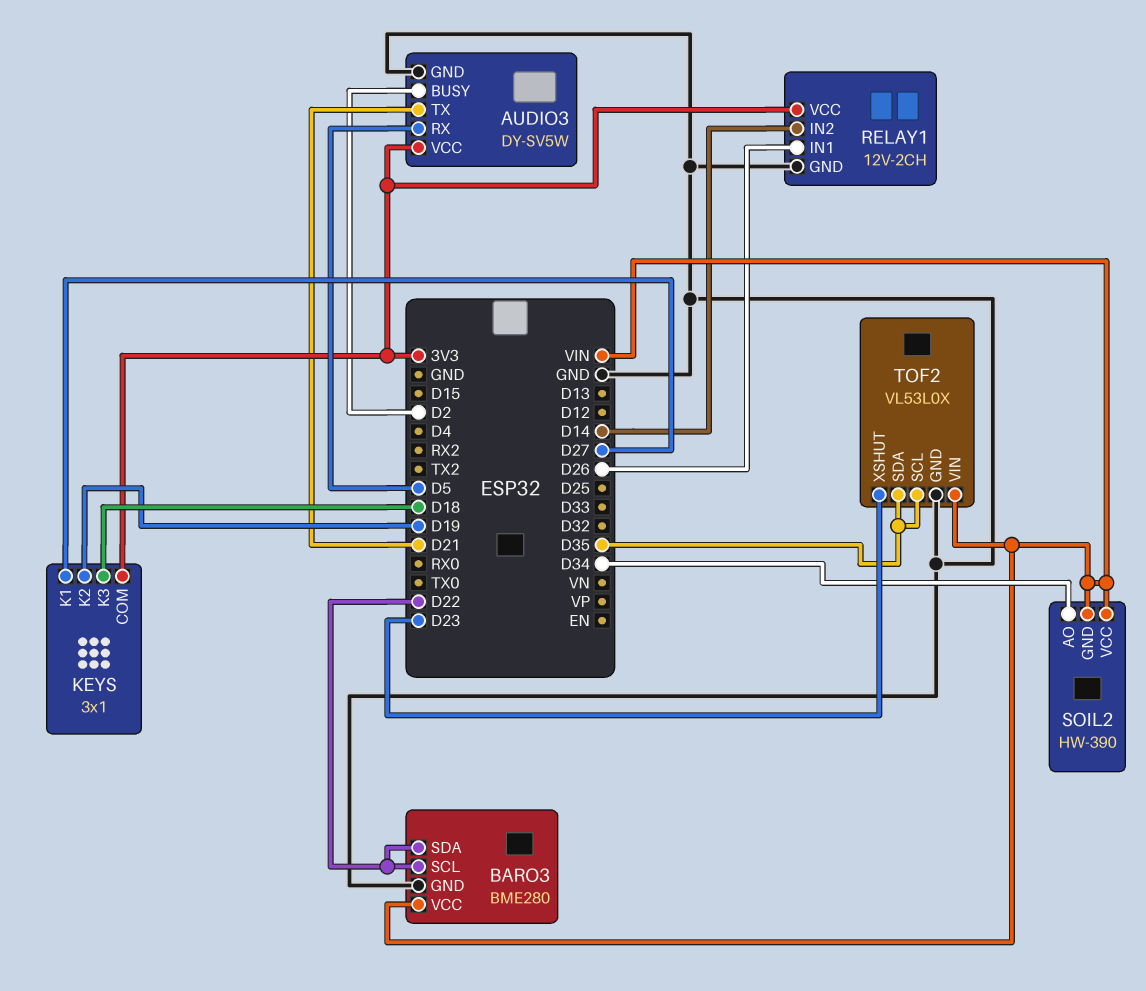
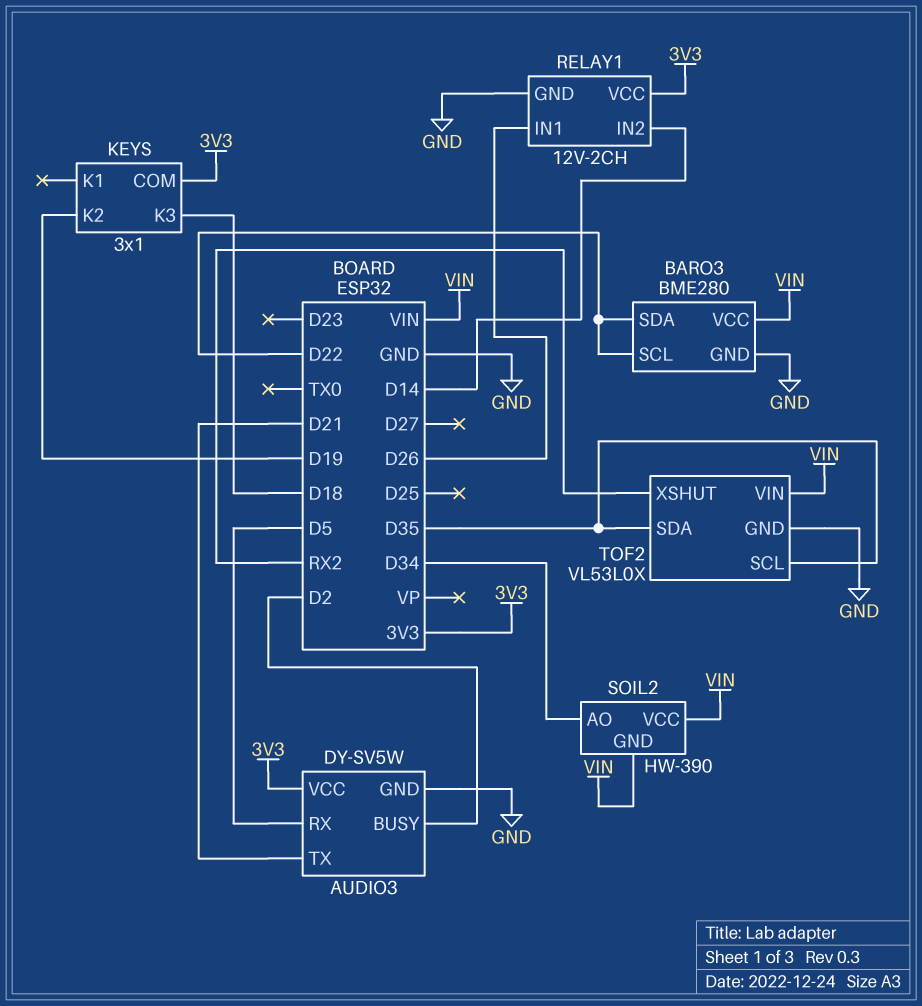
KEYS pin K1: D27 -> none
TOF2 pin XSHUT: D23 -> RX2

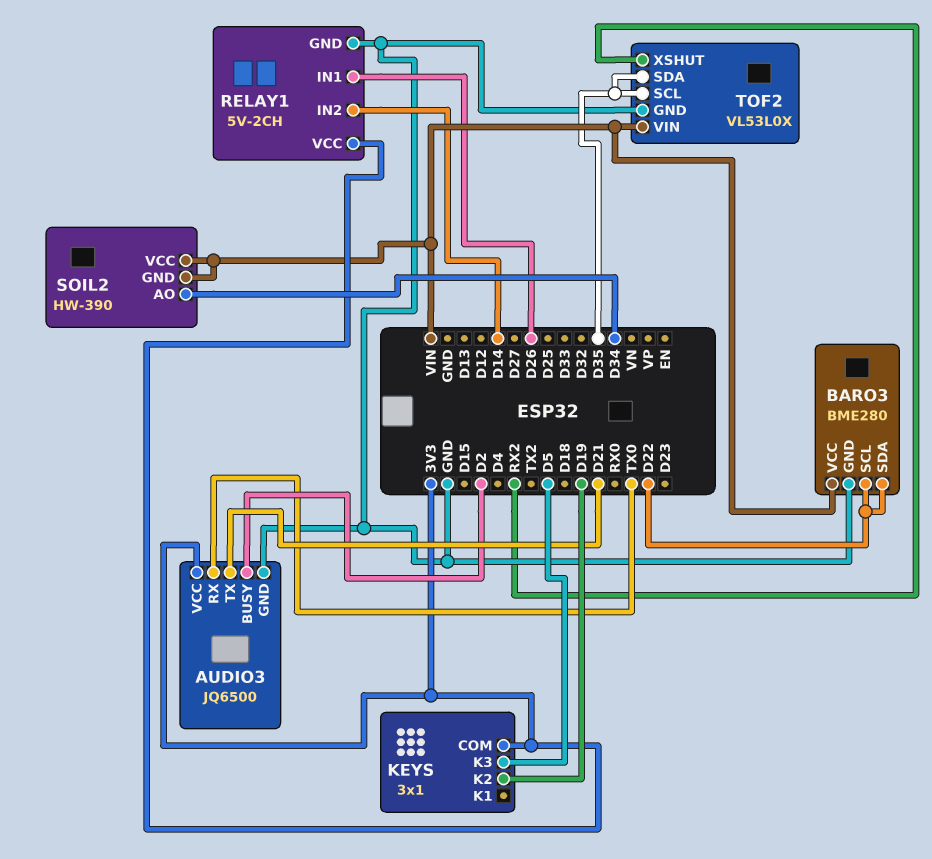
AUDIO3: DY-SV5W -> JQ6500
AUDIO3 pin RX: D5 -> TX0
KEYS pin K3: D18 -> D5
RELAY1: 12V-2CH -> 5V-2CH

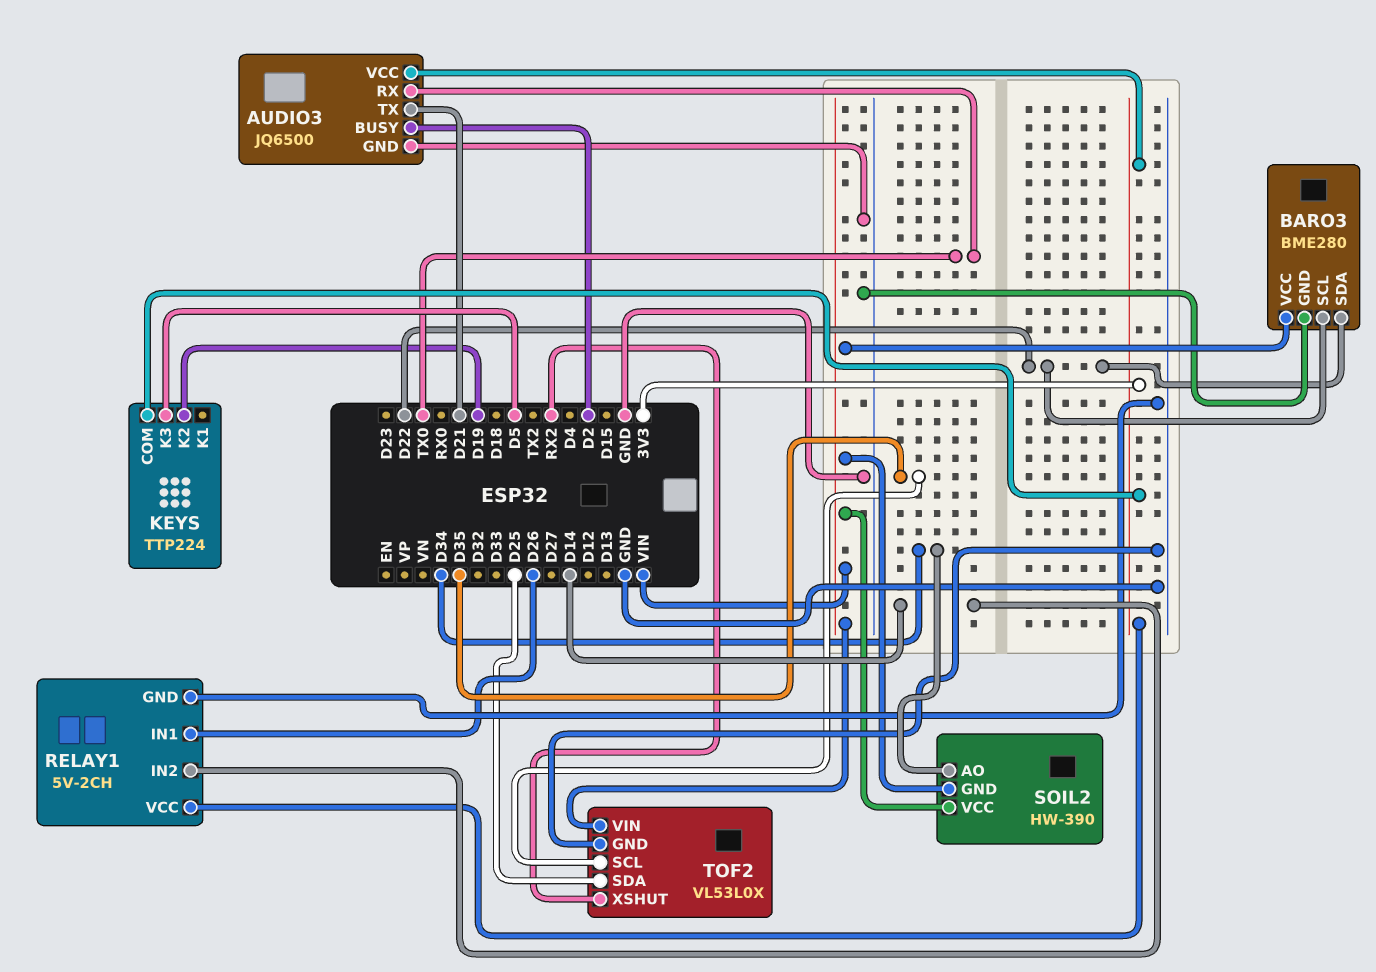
KEYS: 3x1 -> TTP224
TOF2 pin SDA: D35 -> D25

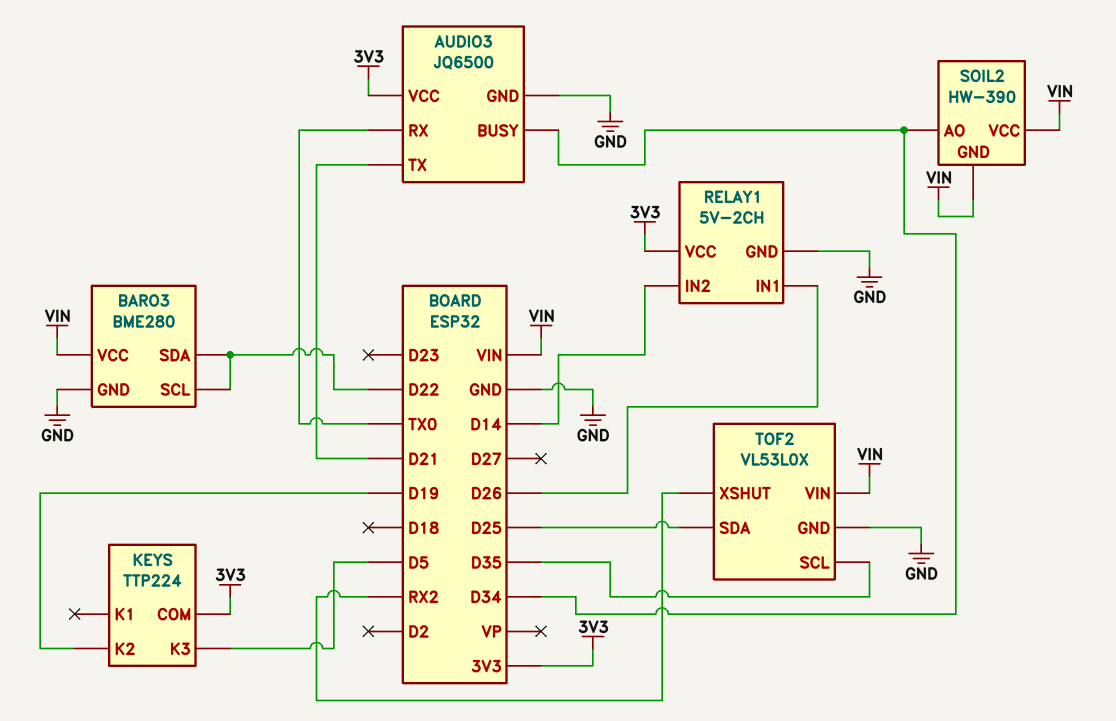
AUDIO3 pin BUSY: D2 -> D34

